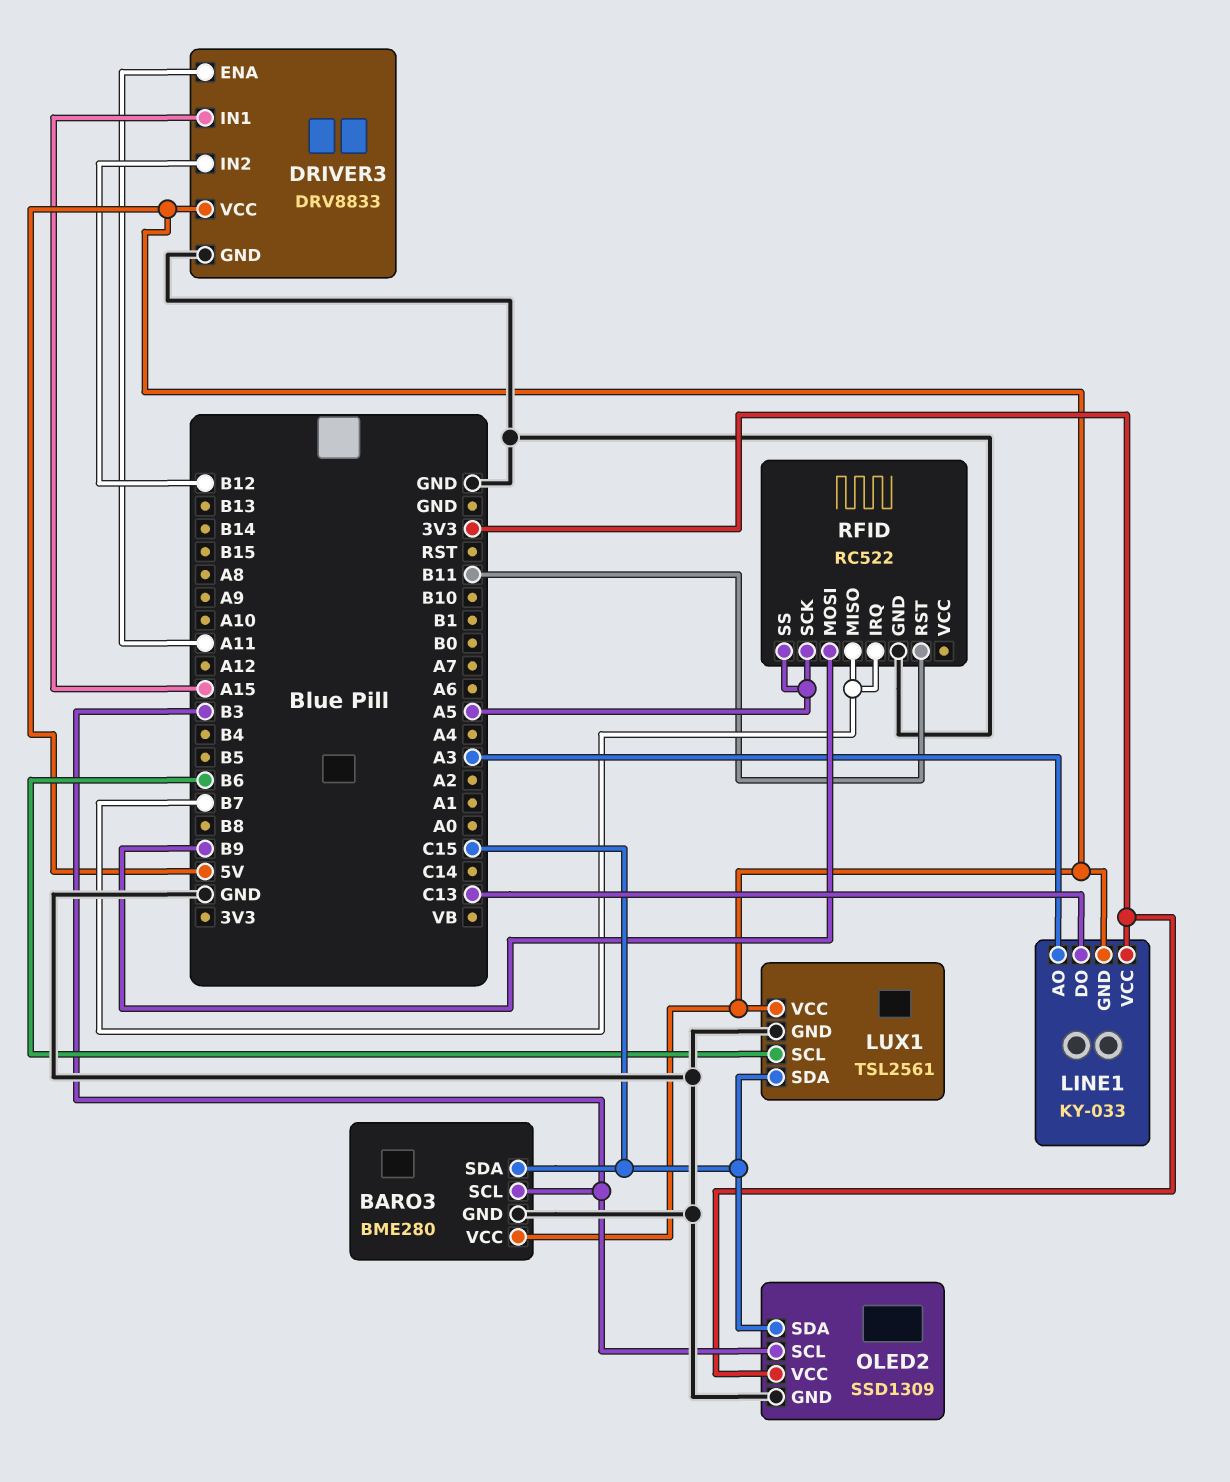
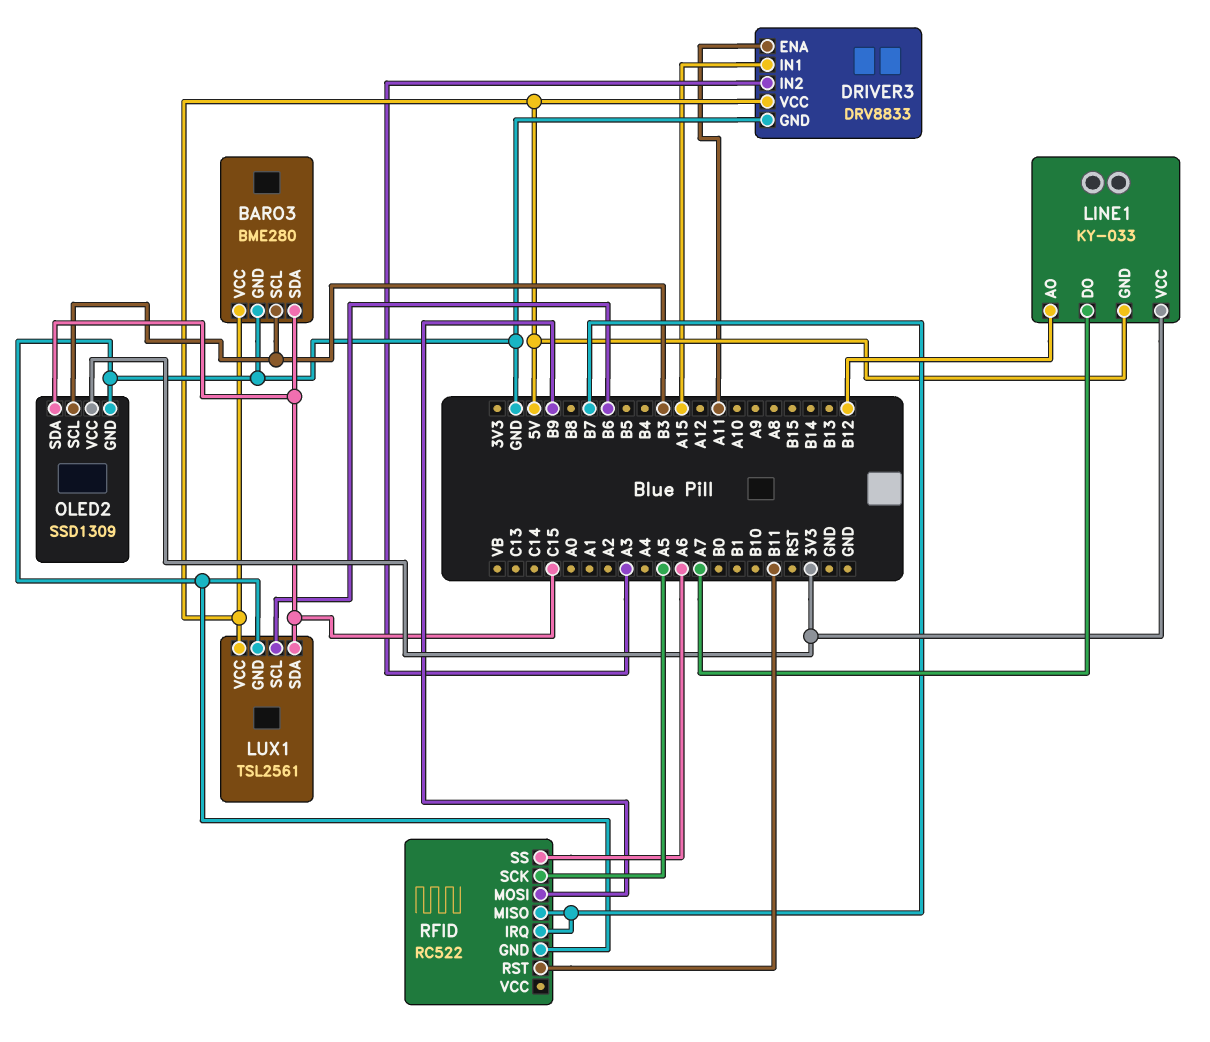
DRIVER3 pin IN2: B12 -> A3
LINE1 pin AO: A3 -> B12
LINE1 pin DO: C13 -> A7
RFID pin SS: A5 -> A6

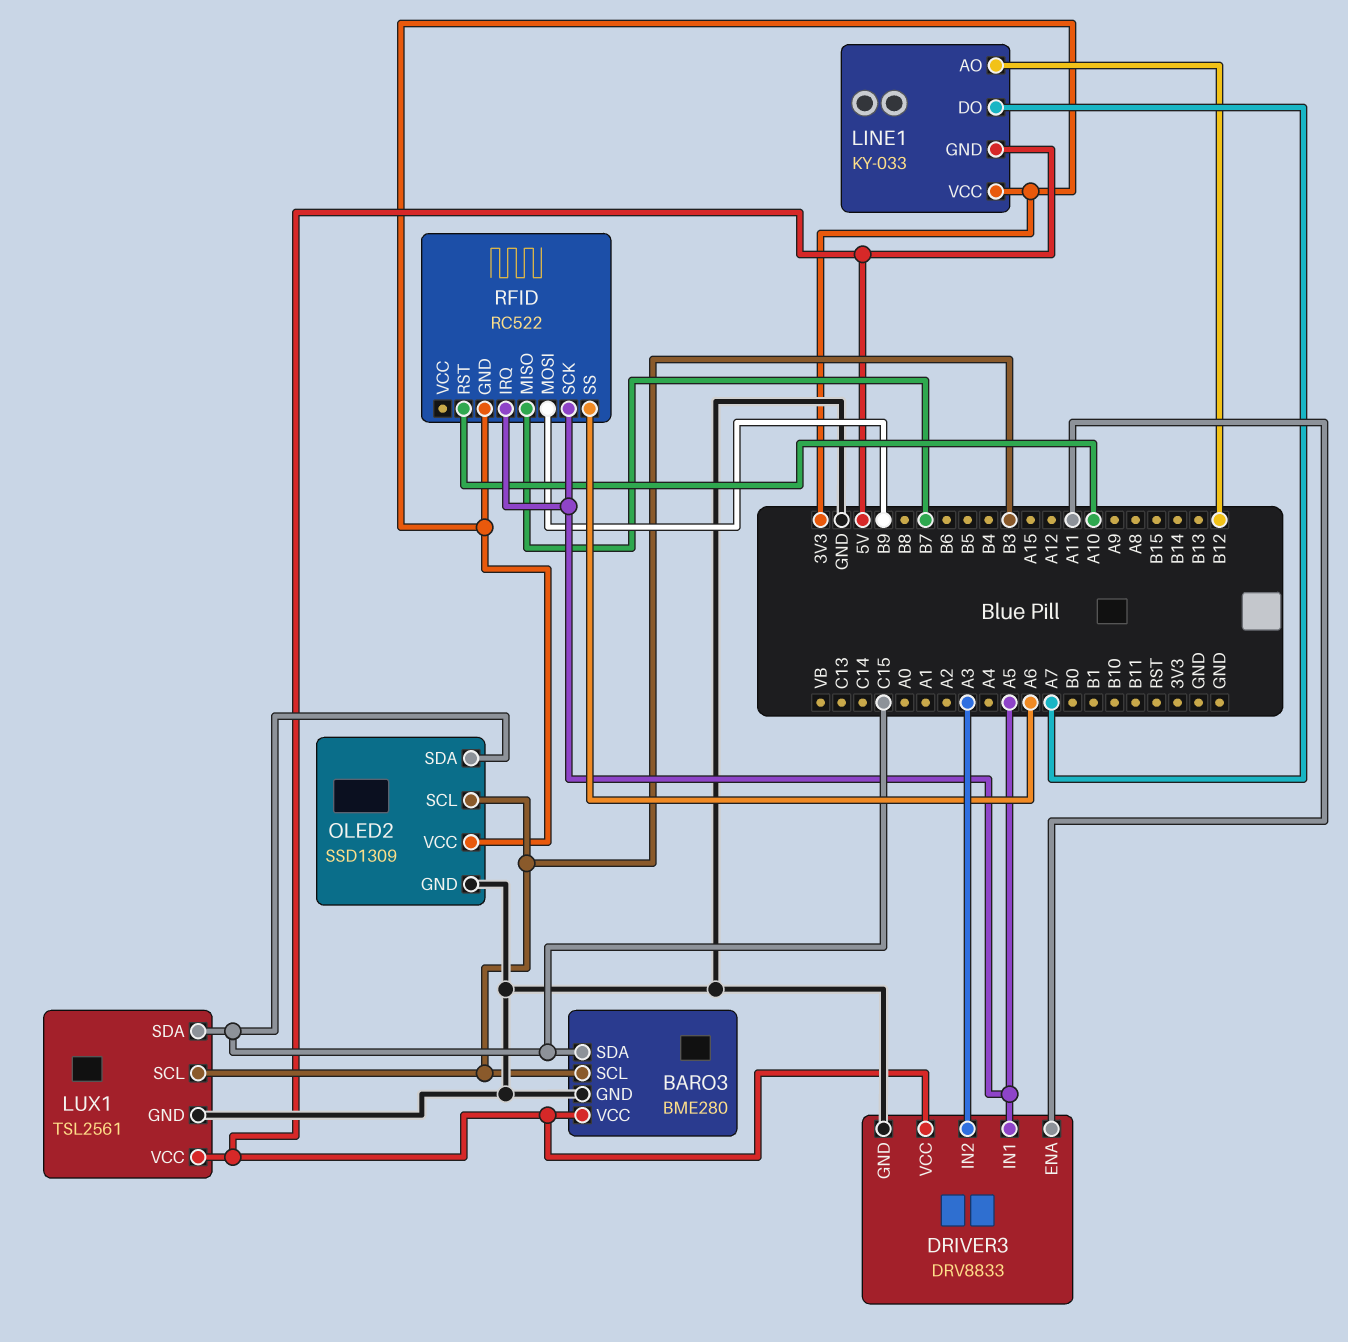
DRIVER3 pin IN1: A15 -> A5
LUX1 pin SCL: B6 -> B3
RFID pin GND: GND -> 3V3
RFID pin IRQ: B7 -> A5
RFID pin RST: B11 -> A10

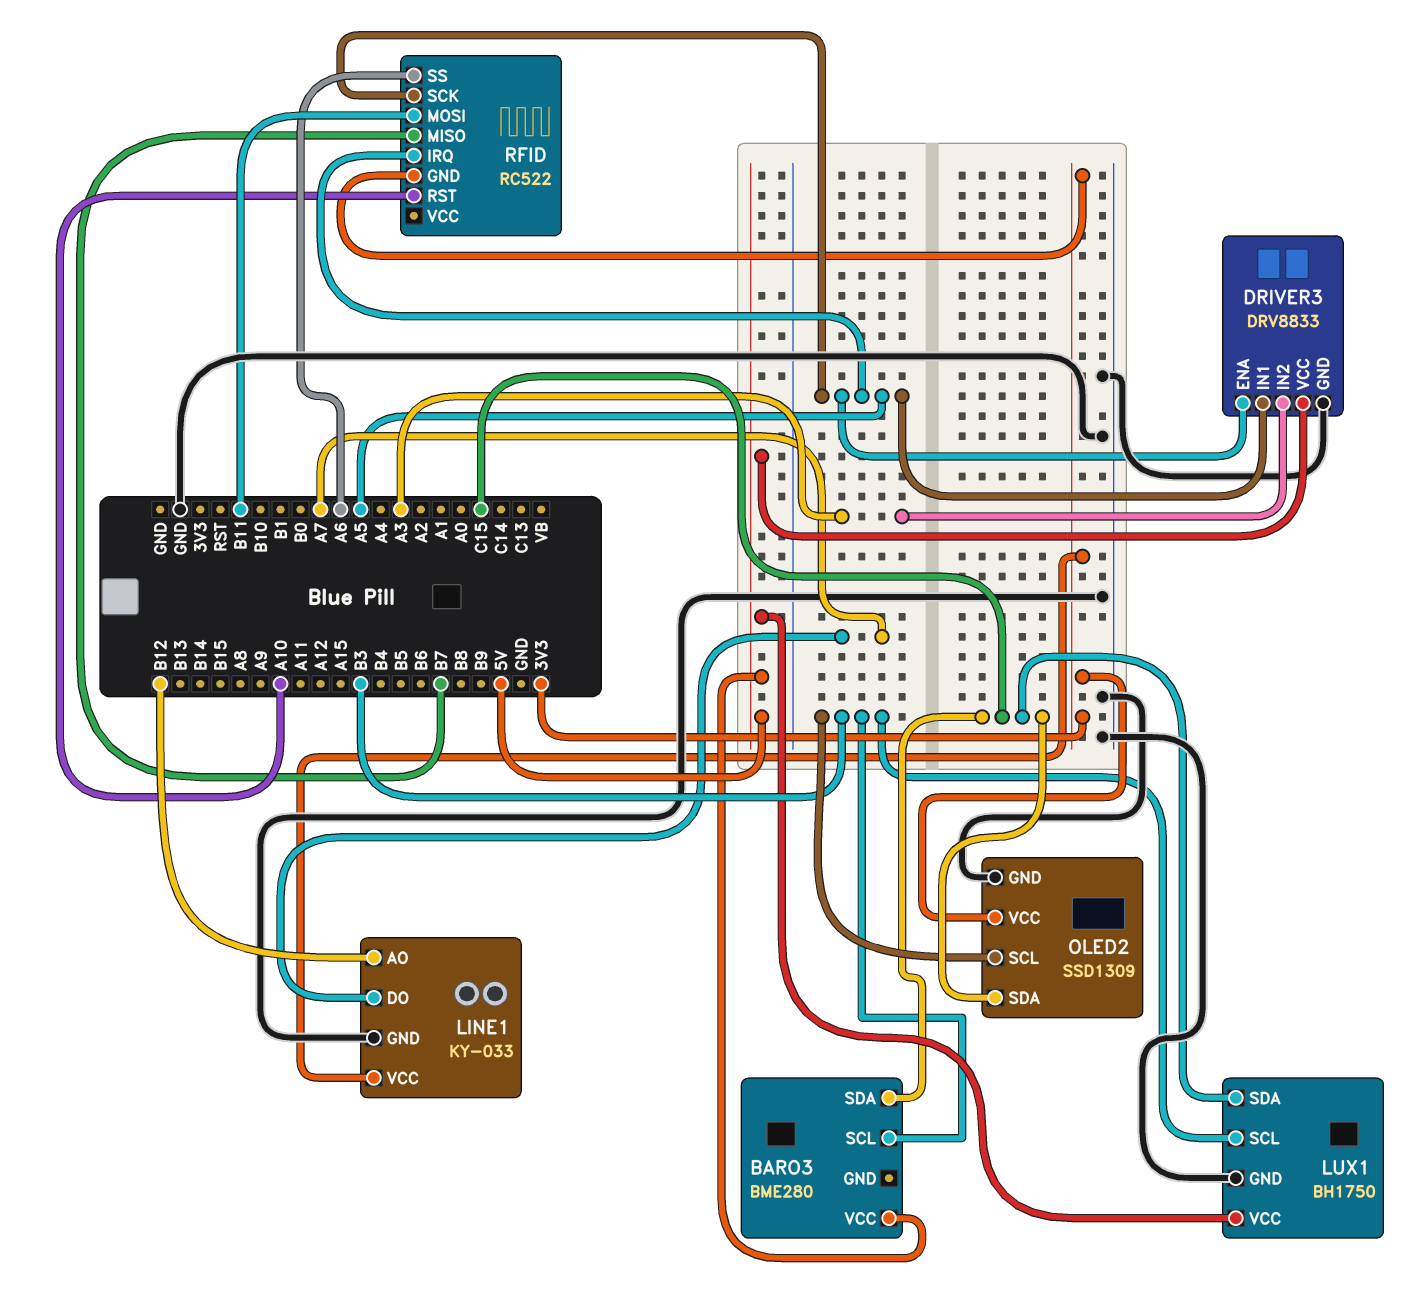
BARO3 pin GND: GND -> none
DRIVER3 pin ENA: A11 -> A5
LINE1 pin GND: 5V -> GND
LUX1: TSL2561 -> BH1750
RFID pin MOSI: B9 -> B11

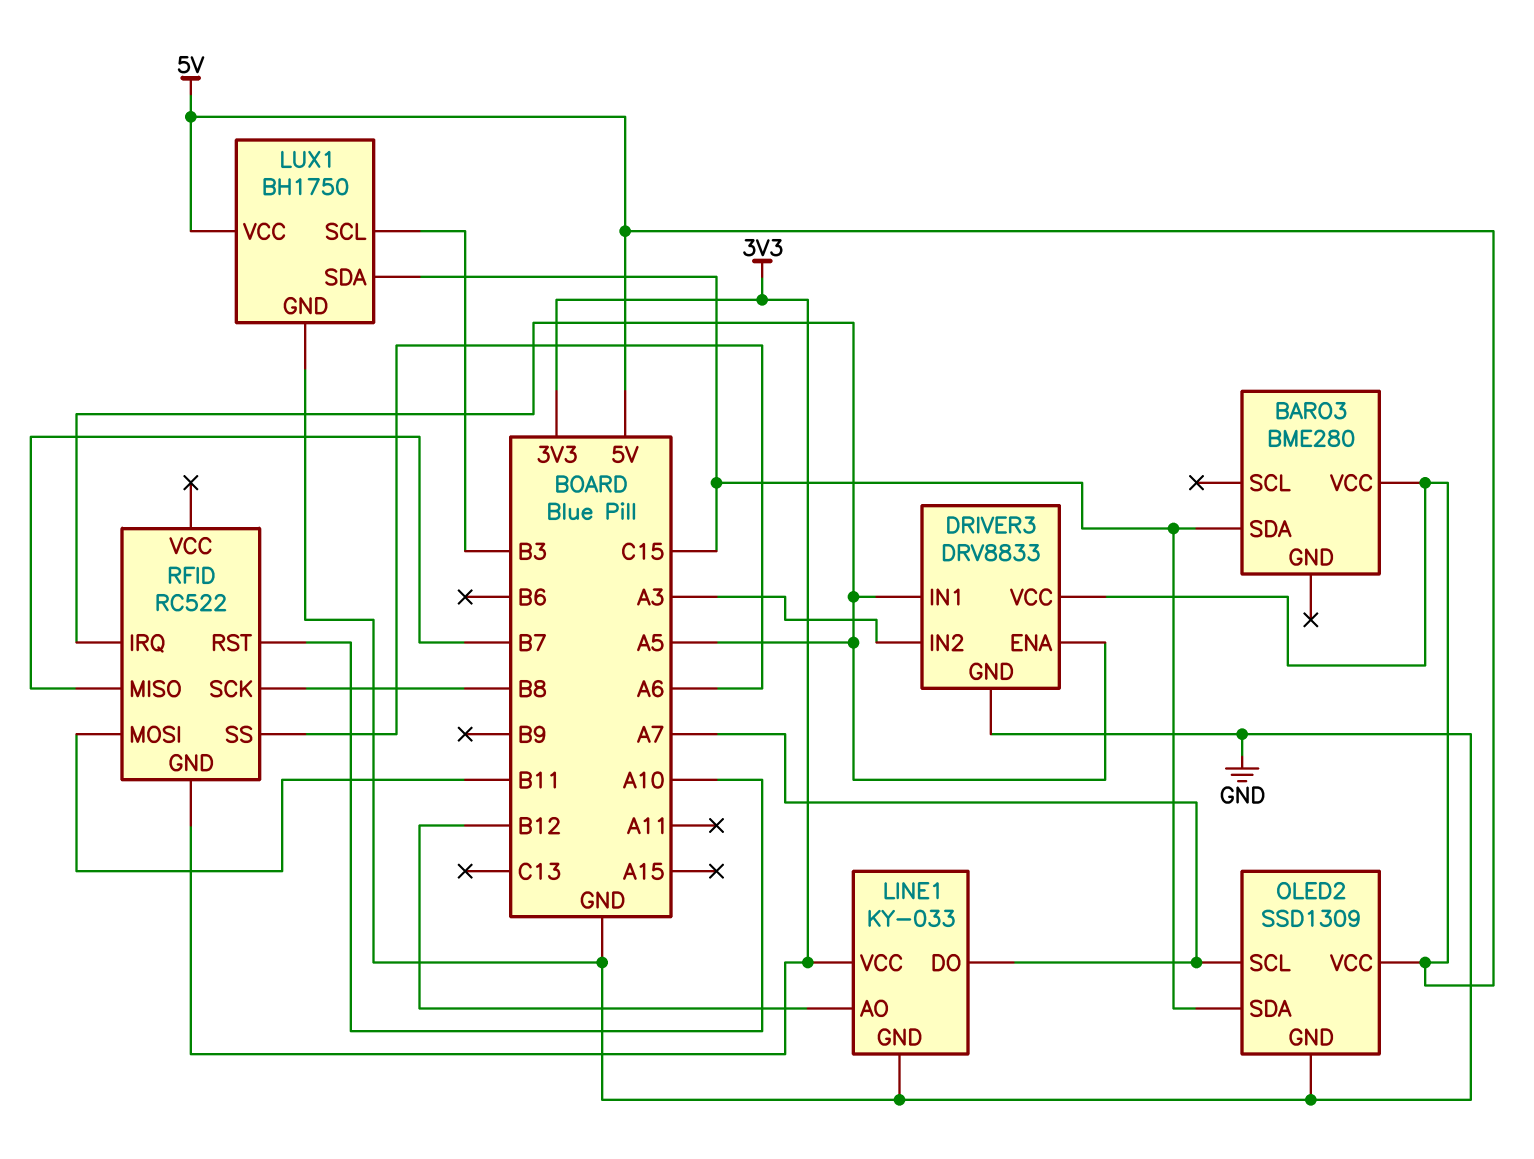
BARO3 pin SCL: B3 -> none
OLED2 pin SCL: B3 -> A7
OLED2 pin VCC: 3V3 -> 5V
RFID pin SCK: A5 -> B8

